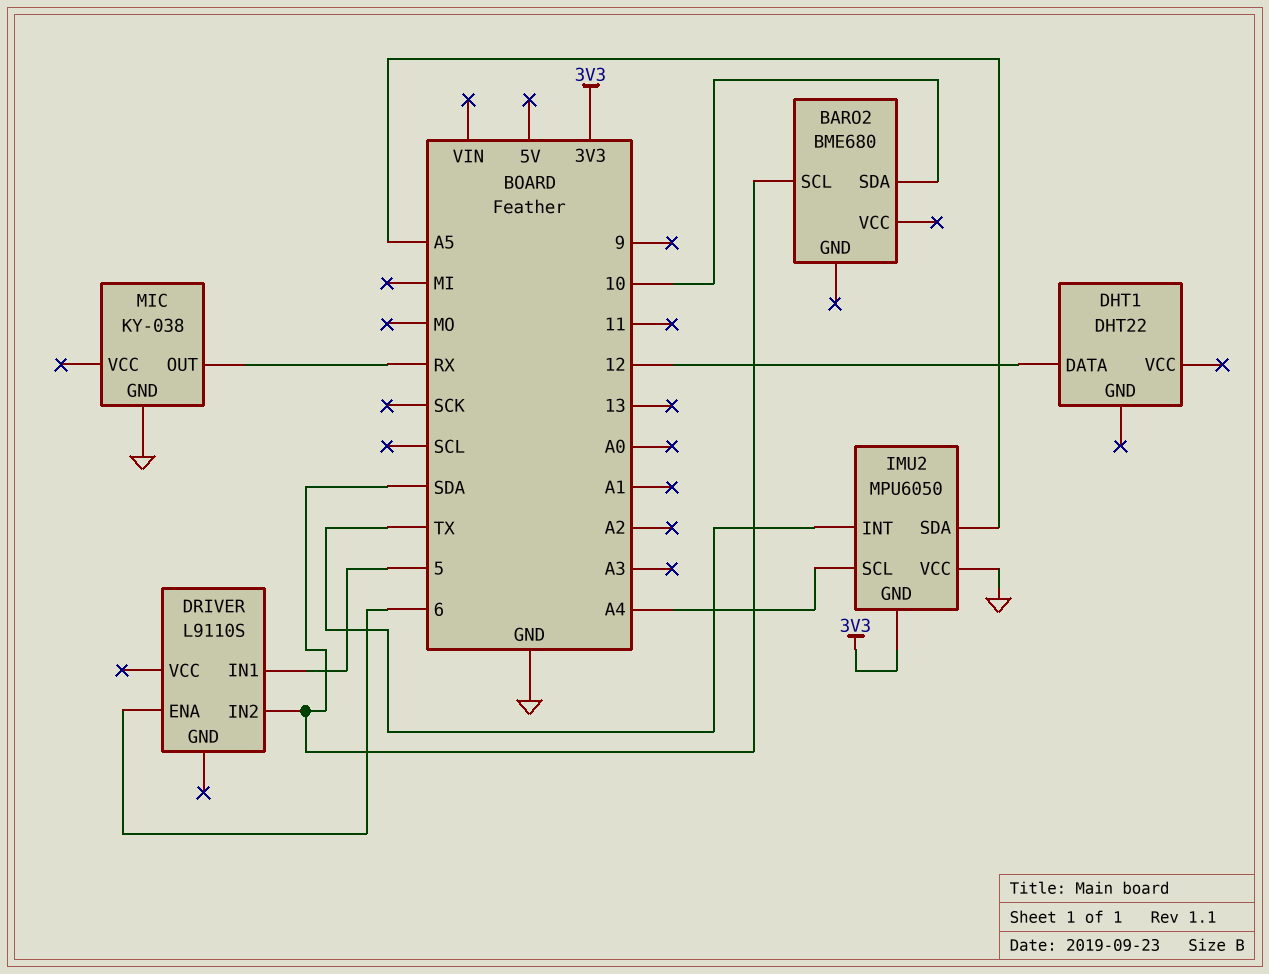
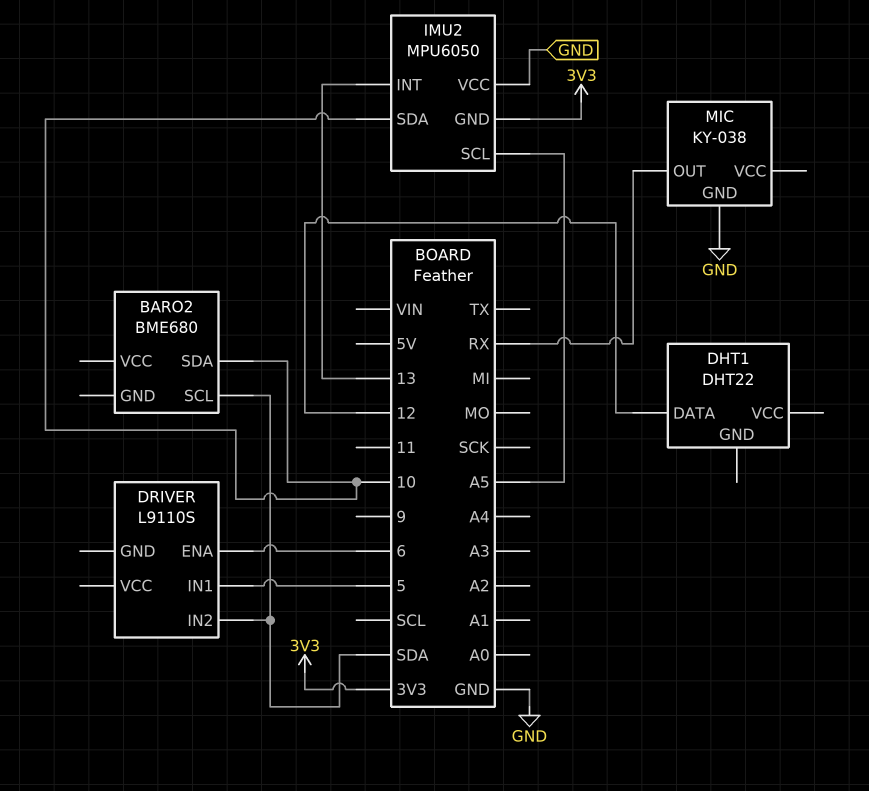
IMU2 pin INT: TX -> 13
IMU2 pin SCL: A4 -> A5
IMU2 pin SDA: A5 -> 10

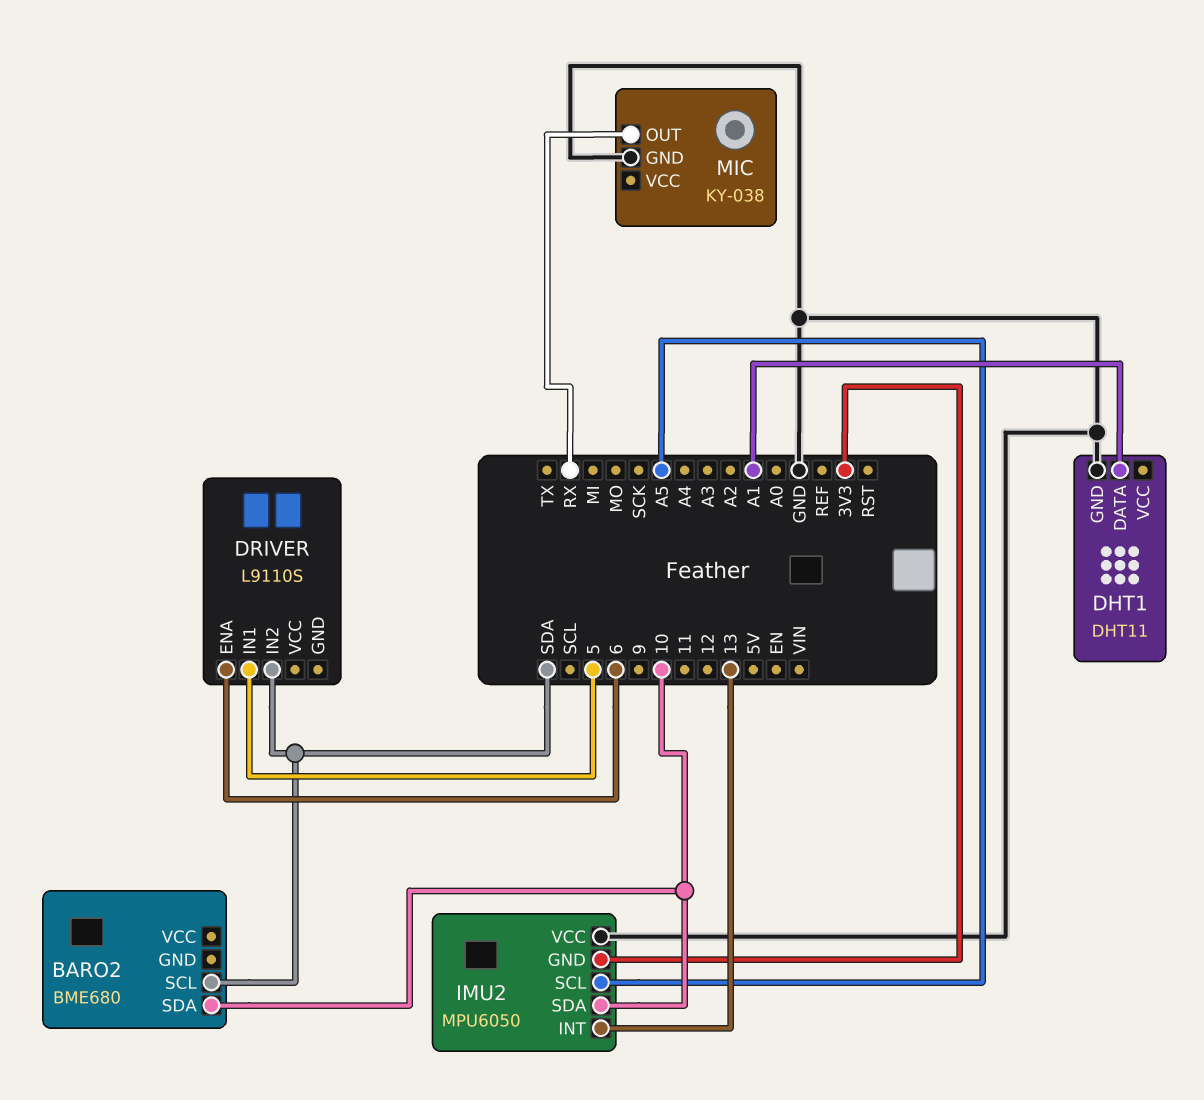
DHT1: DHT22 -> DHT11
DHT1 pin DATA: 12 -> A1
DHT1 pin GND: none -> GND

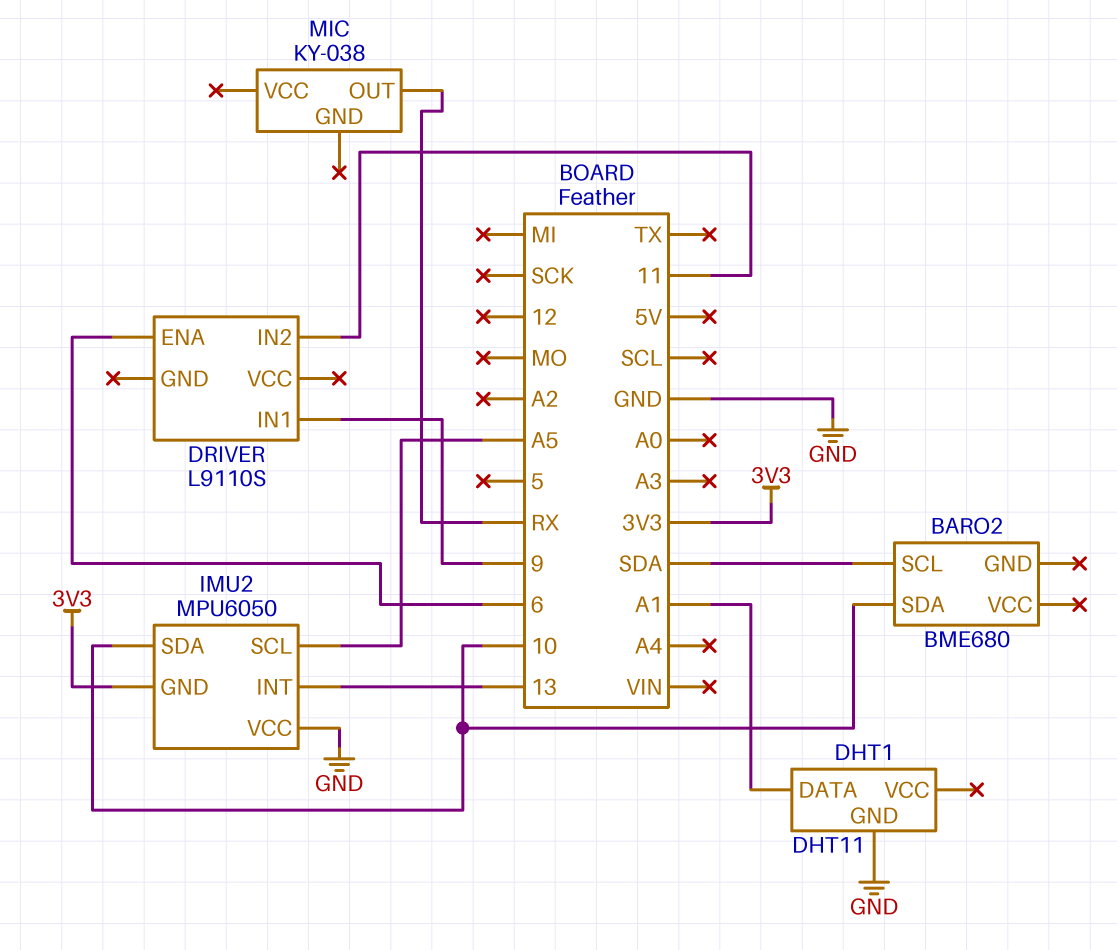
DRIVER pin IN1: 5 -> 9
DRIVER pin IN2: SDA -> 11
MIC pin GND: GND -> none

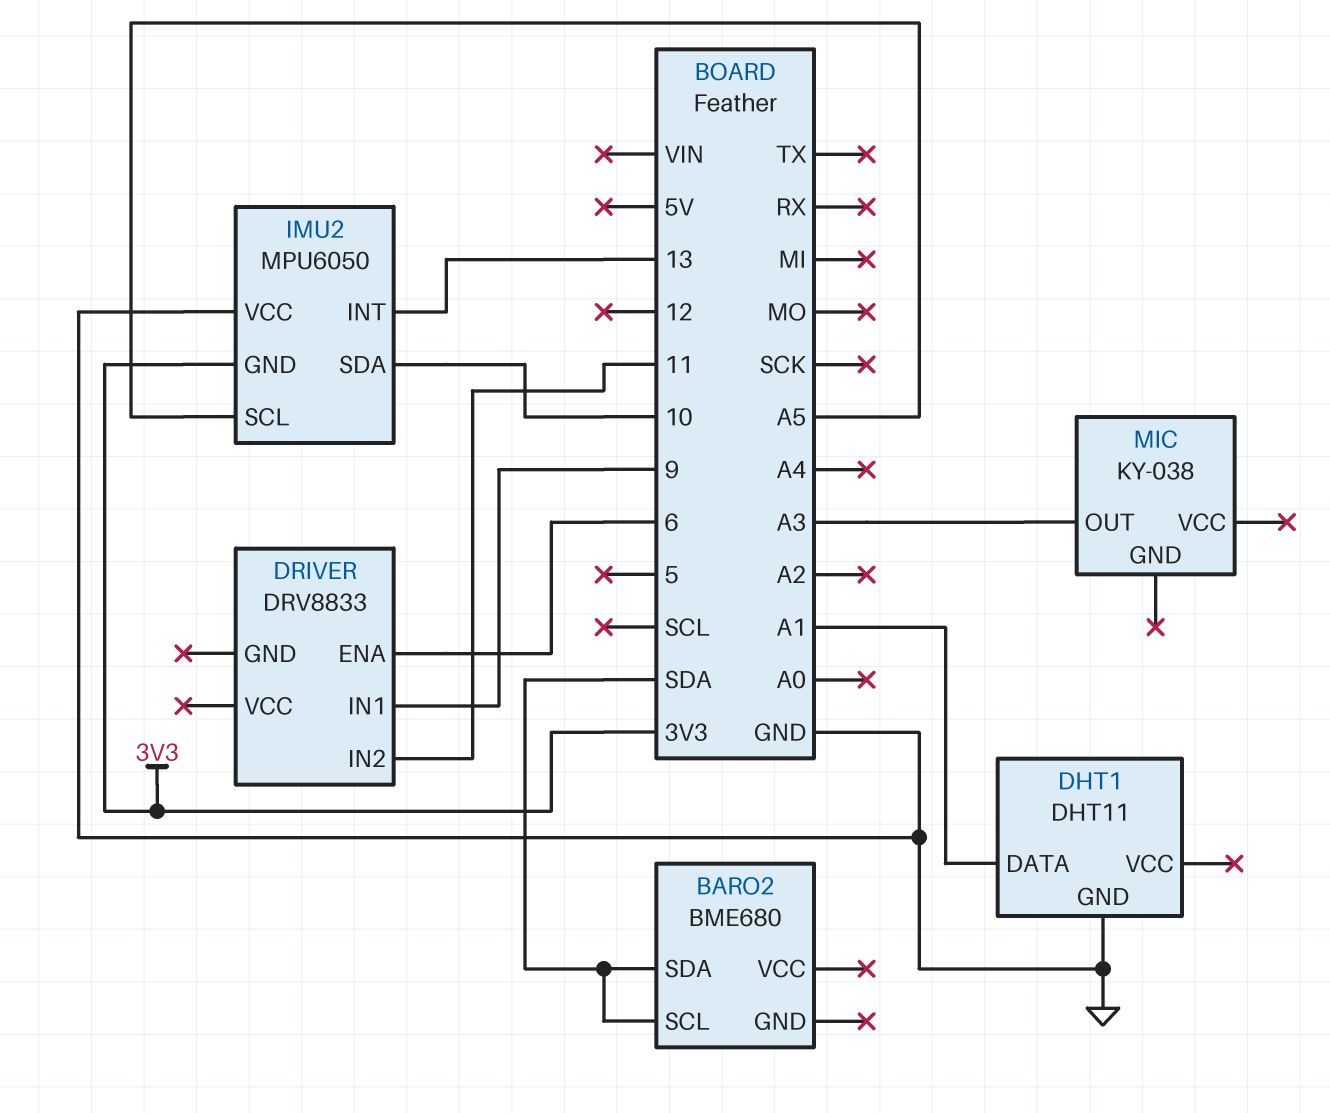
BARO2 pin SDA: 10 -> SDA
DRIVER: L9110S -> DRV8833
MIC pin OUT: RX -> A3

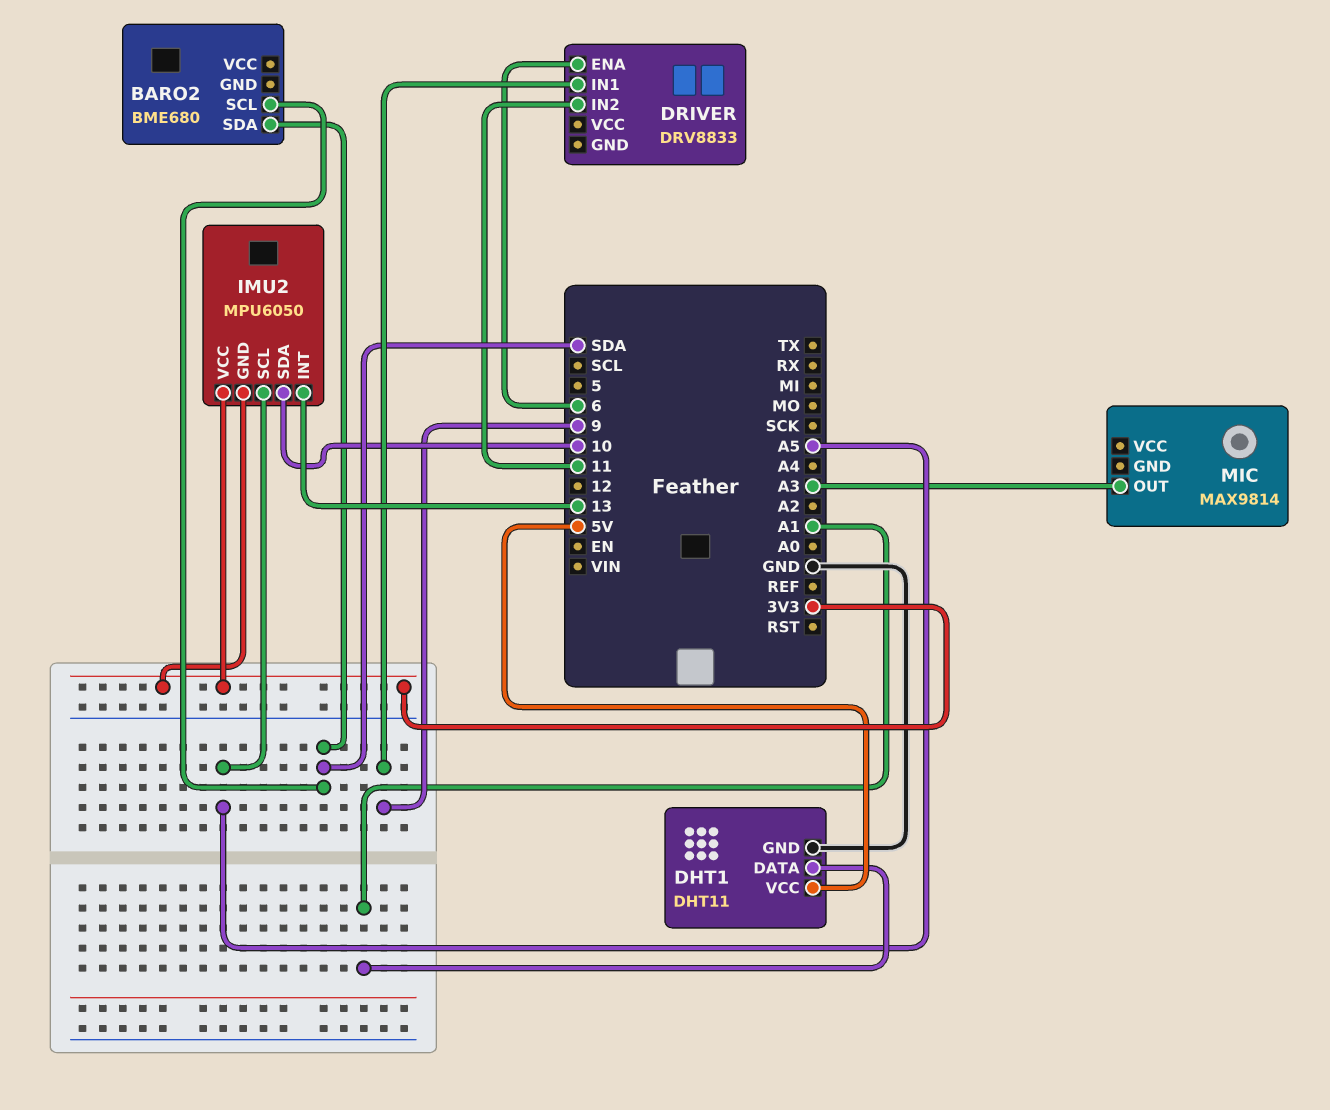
DHT1 pin VCC: none -> 5V
IMU2 pin VCC: GND -> 3V3
MIC: KY-038 -> MAX9814

